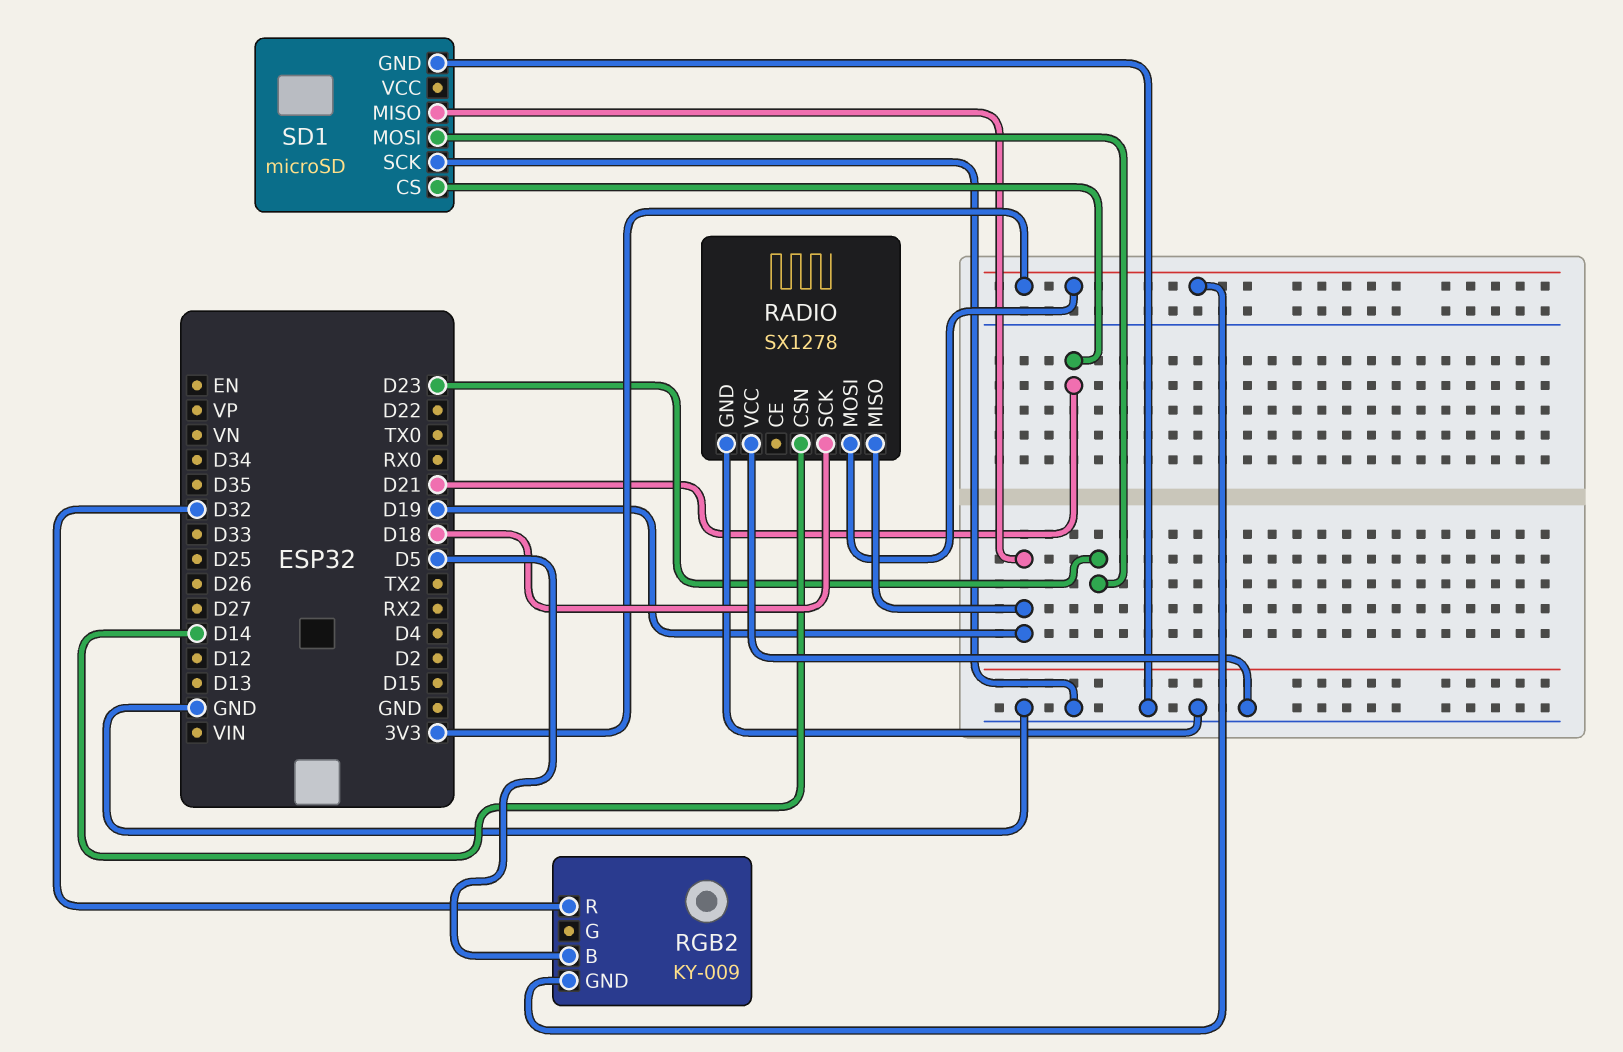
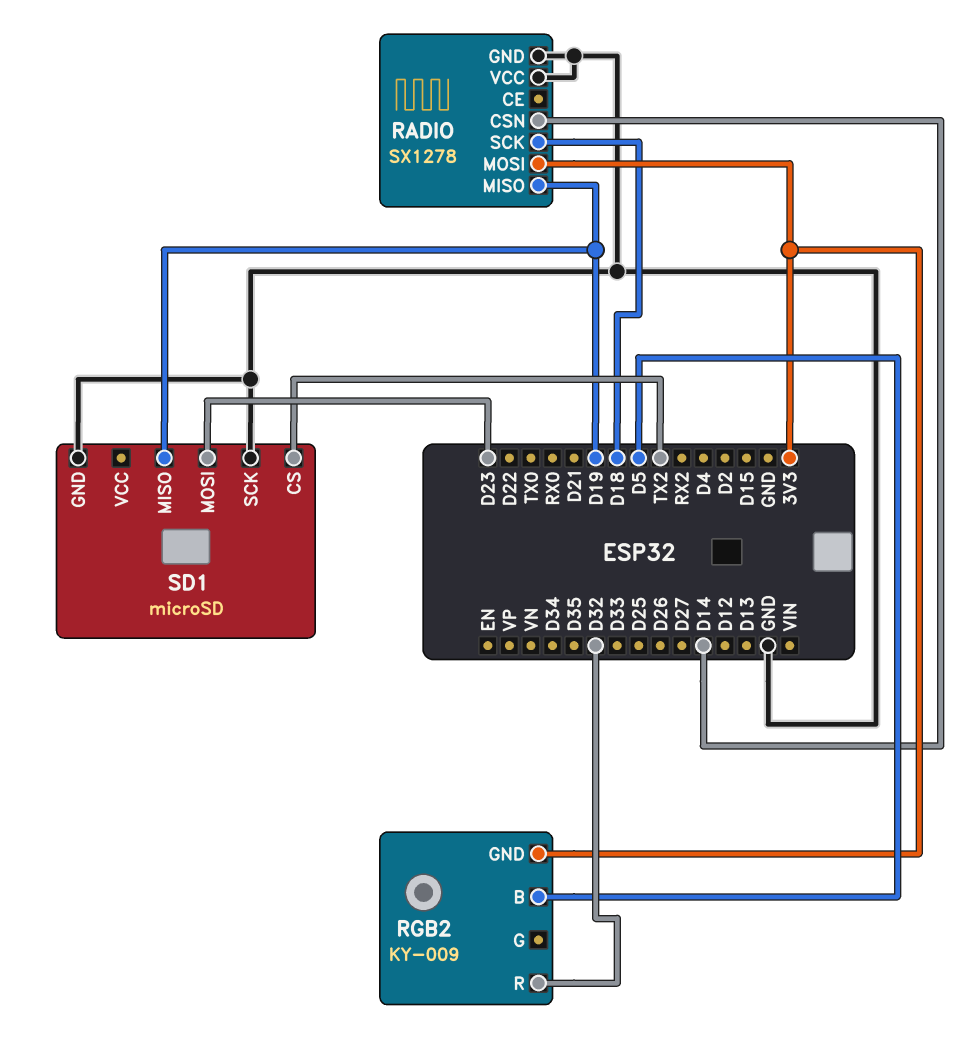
SD1 pin CS: D21 -> TX2

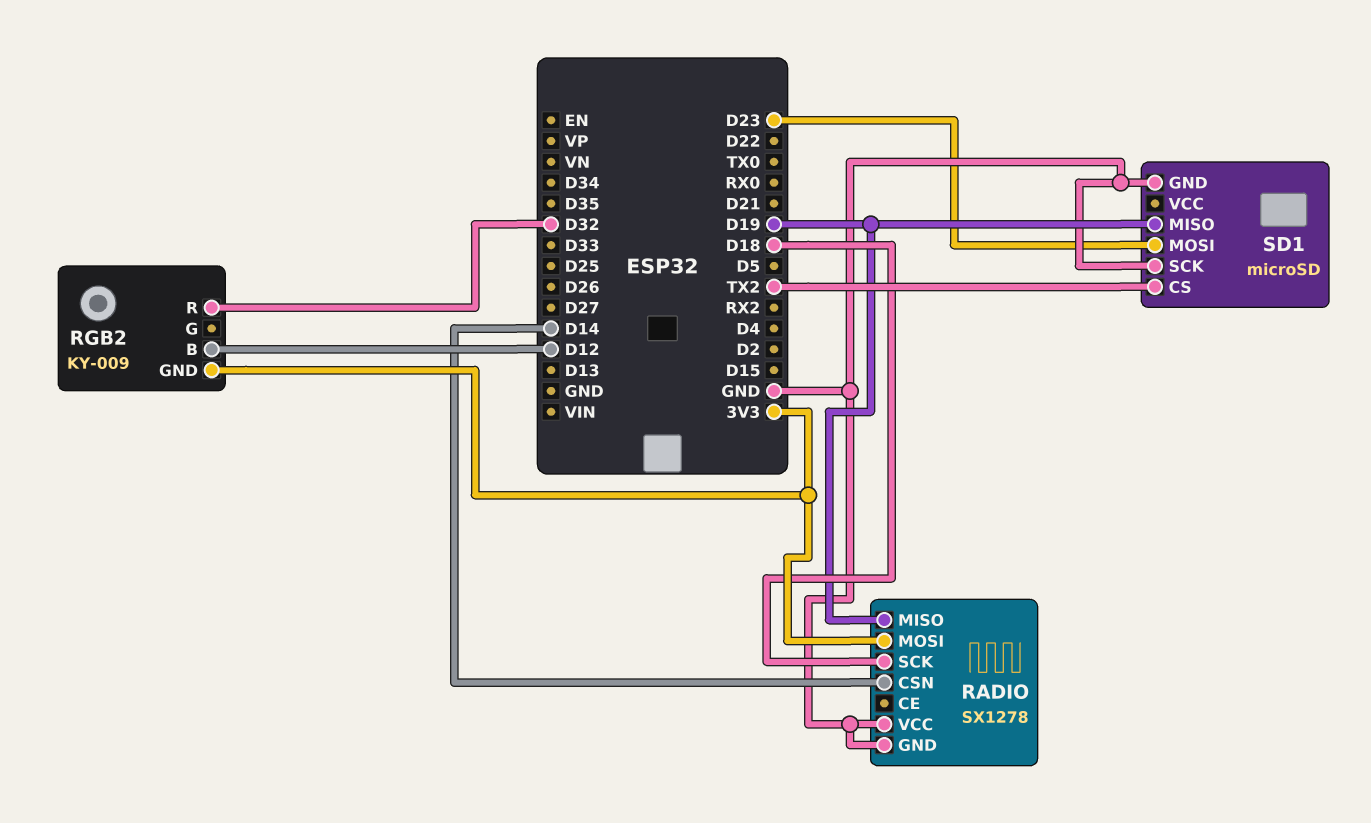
RGB2 pin B: D5 -> D12

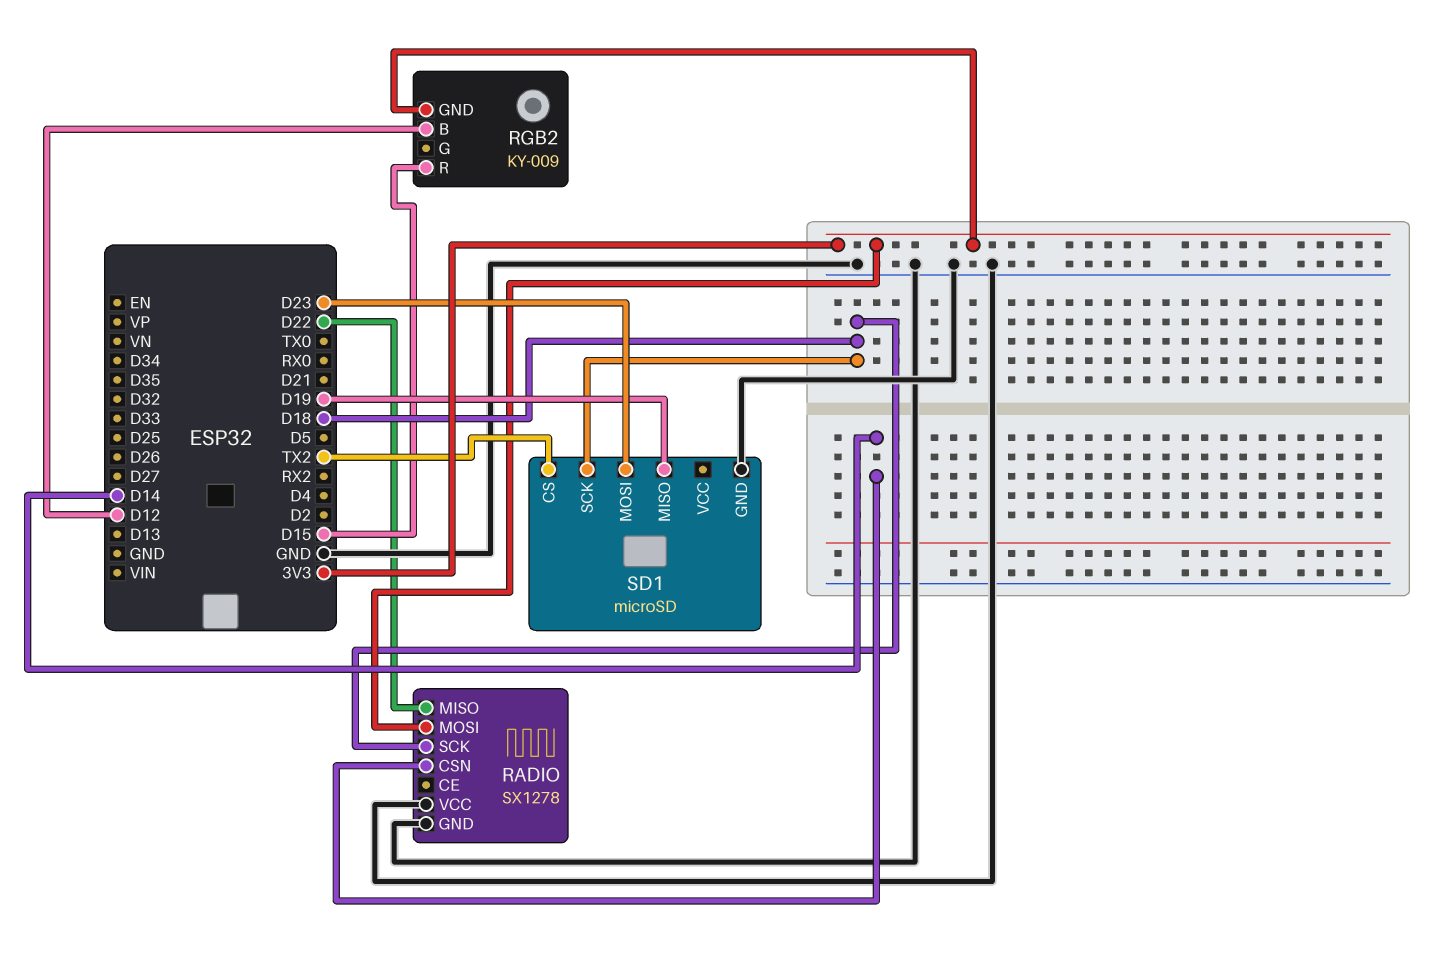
RADIO pin MISO: D19 -> D22
RGB2 pin R: D32 -> D15
SD1 pin SCK: GND -> D18

